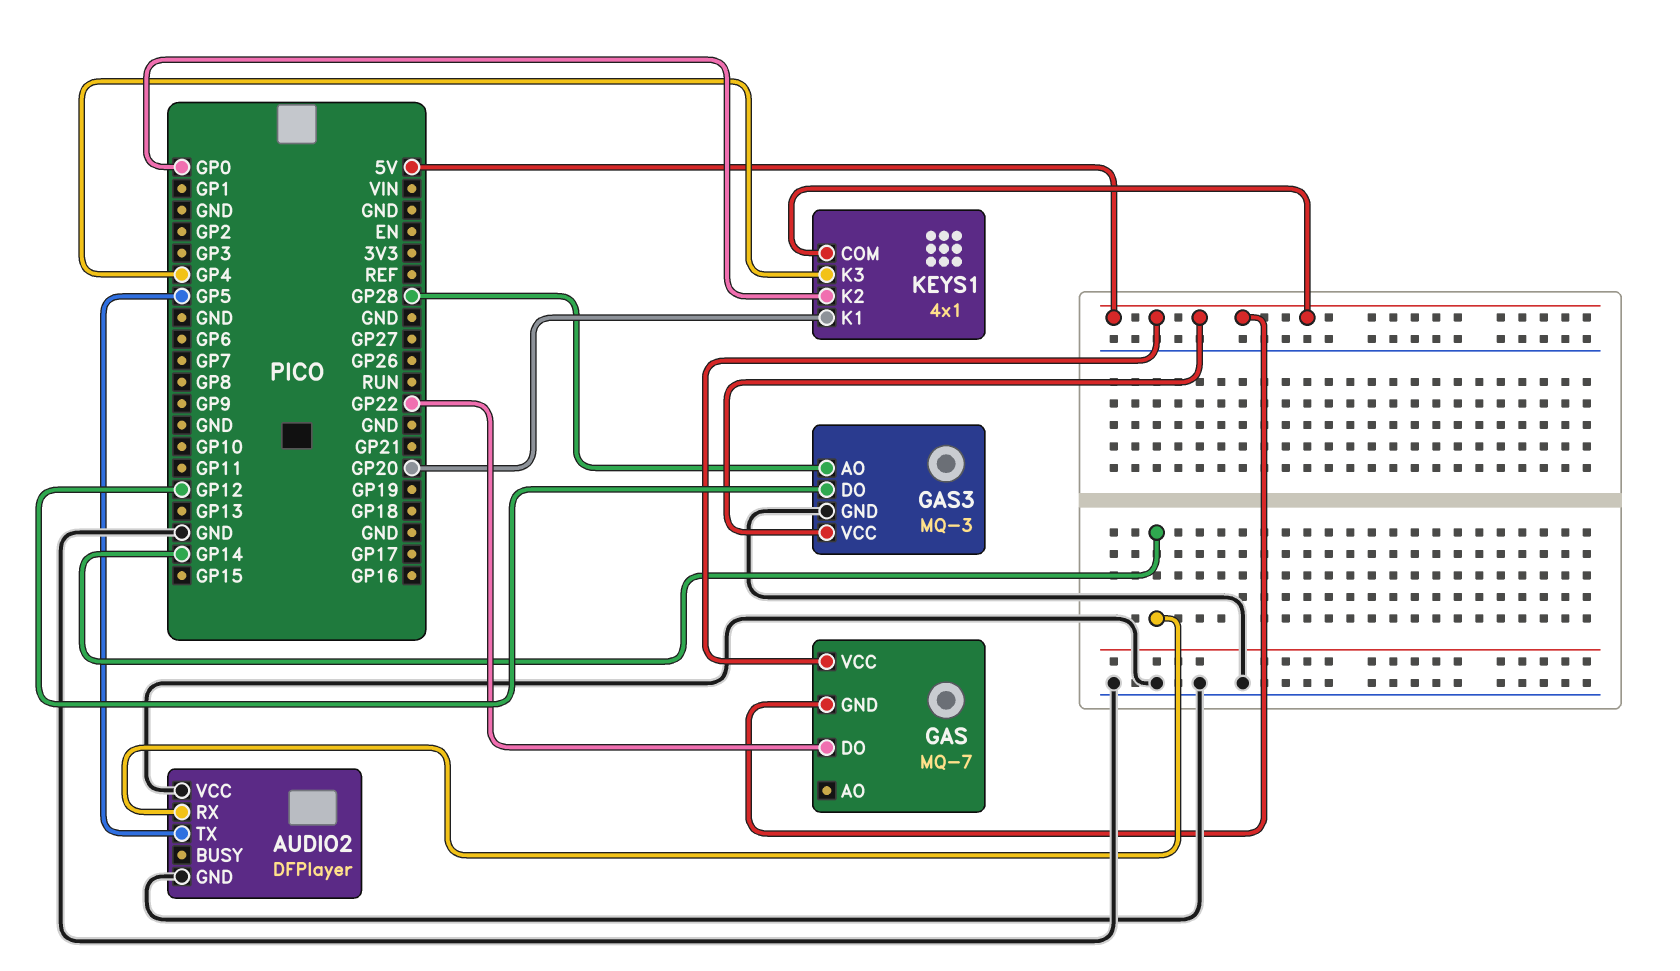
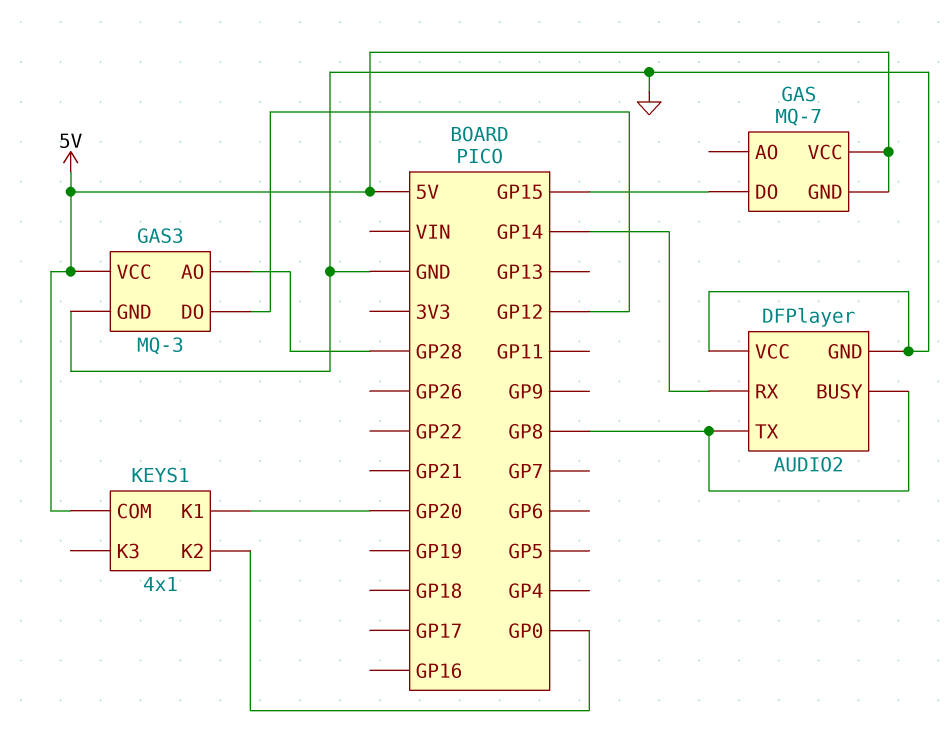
AUDIO2 pin BUSY: none -> GP8
AUDIO2 pin TX: GP5 -> GP8
GAS pin DO: GP22 -> GP15
KEYS1 pin K3: GP4 -> none

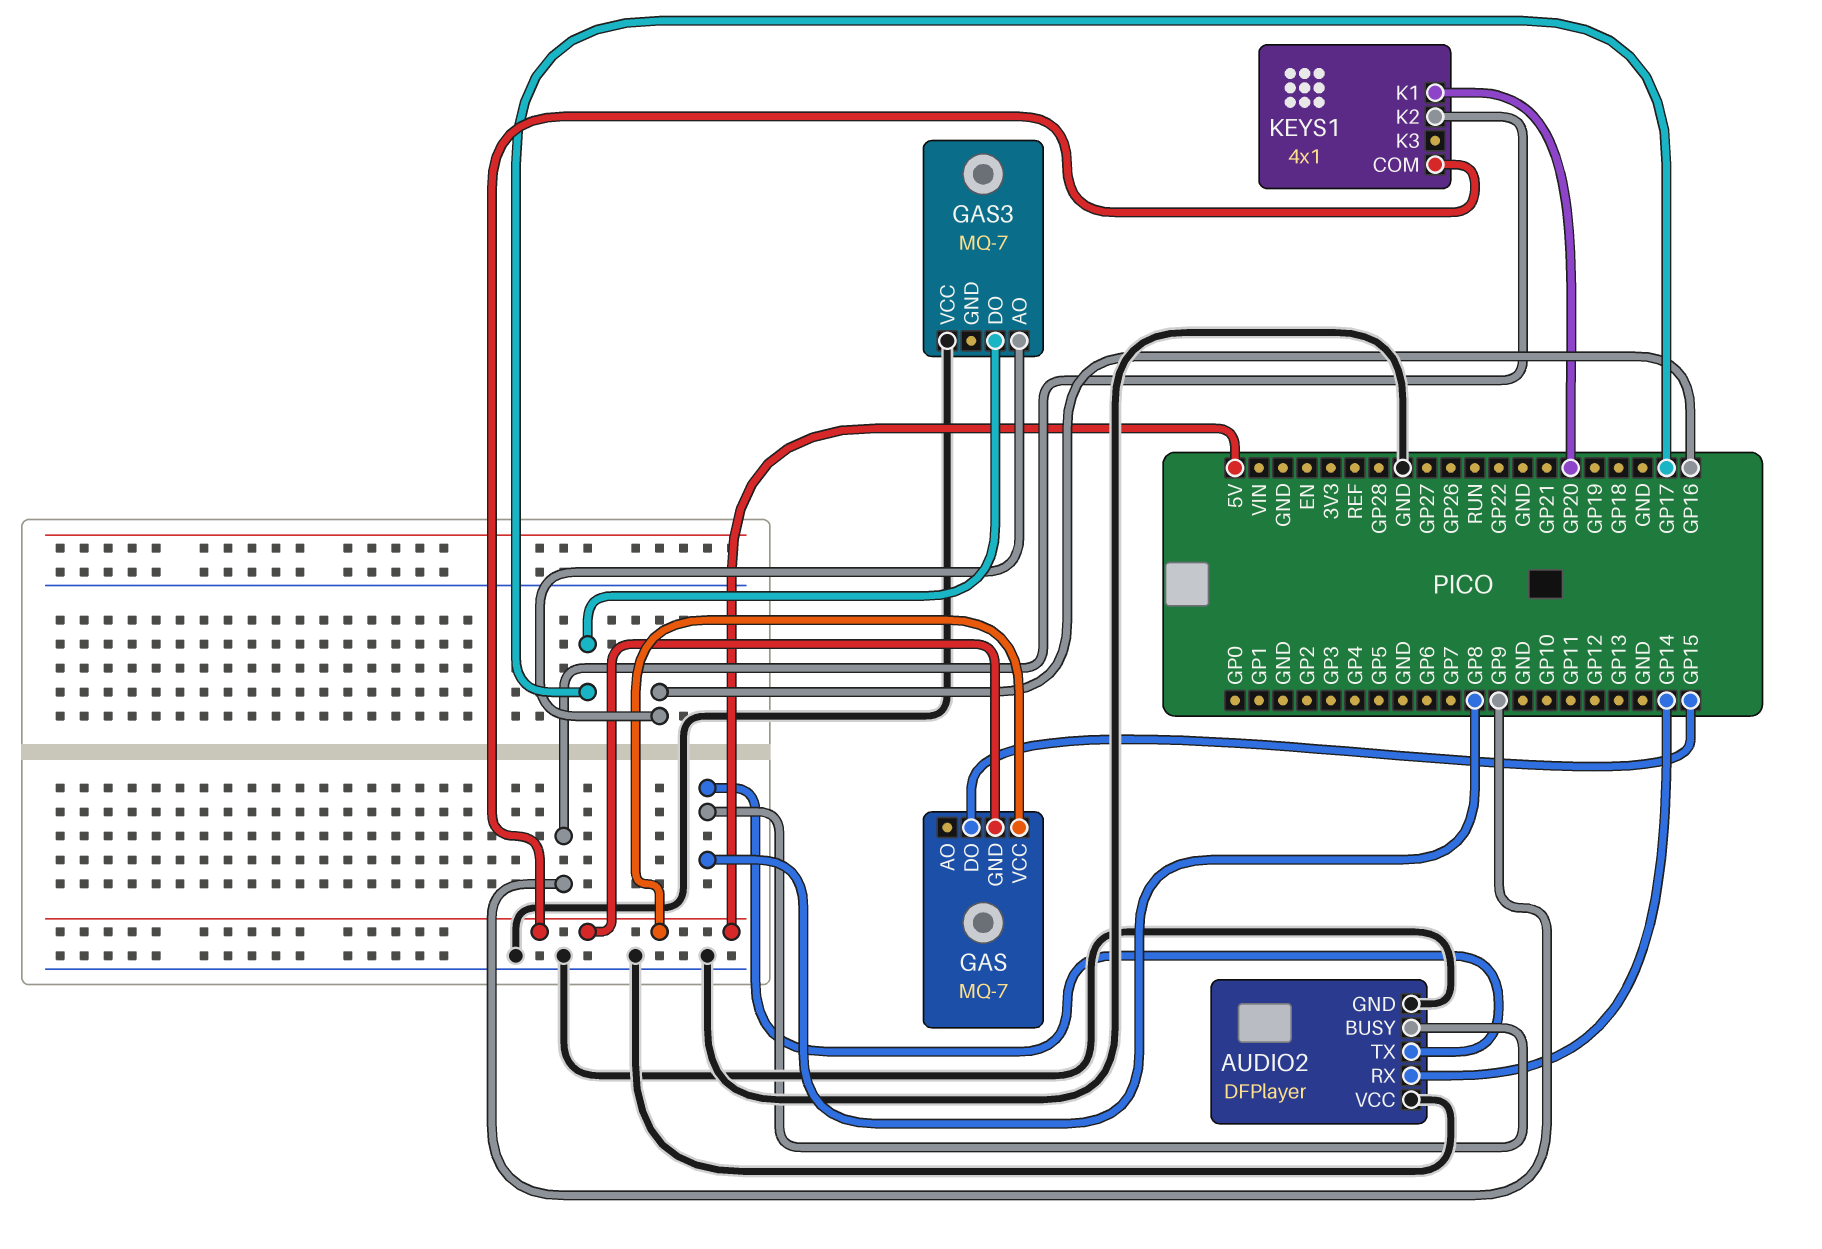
GAS3: MQ-3 -> MQ-7
GAS3 pin AO: GP28 -> GP16
GAS3 pin DO: GP12 -> GP17
GAS3 pin GND: GND -> none
GAS3 pin VCC: 5V -> GND
KEYS1 pin K2: GP0 -> GP9

